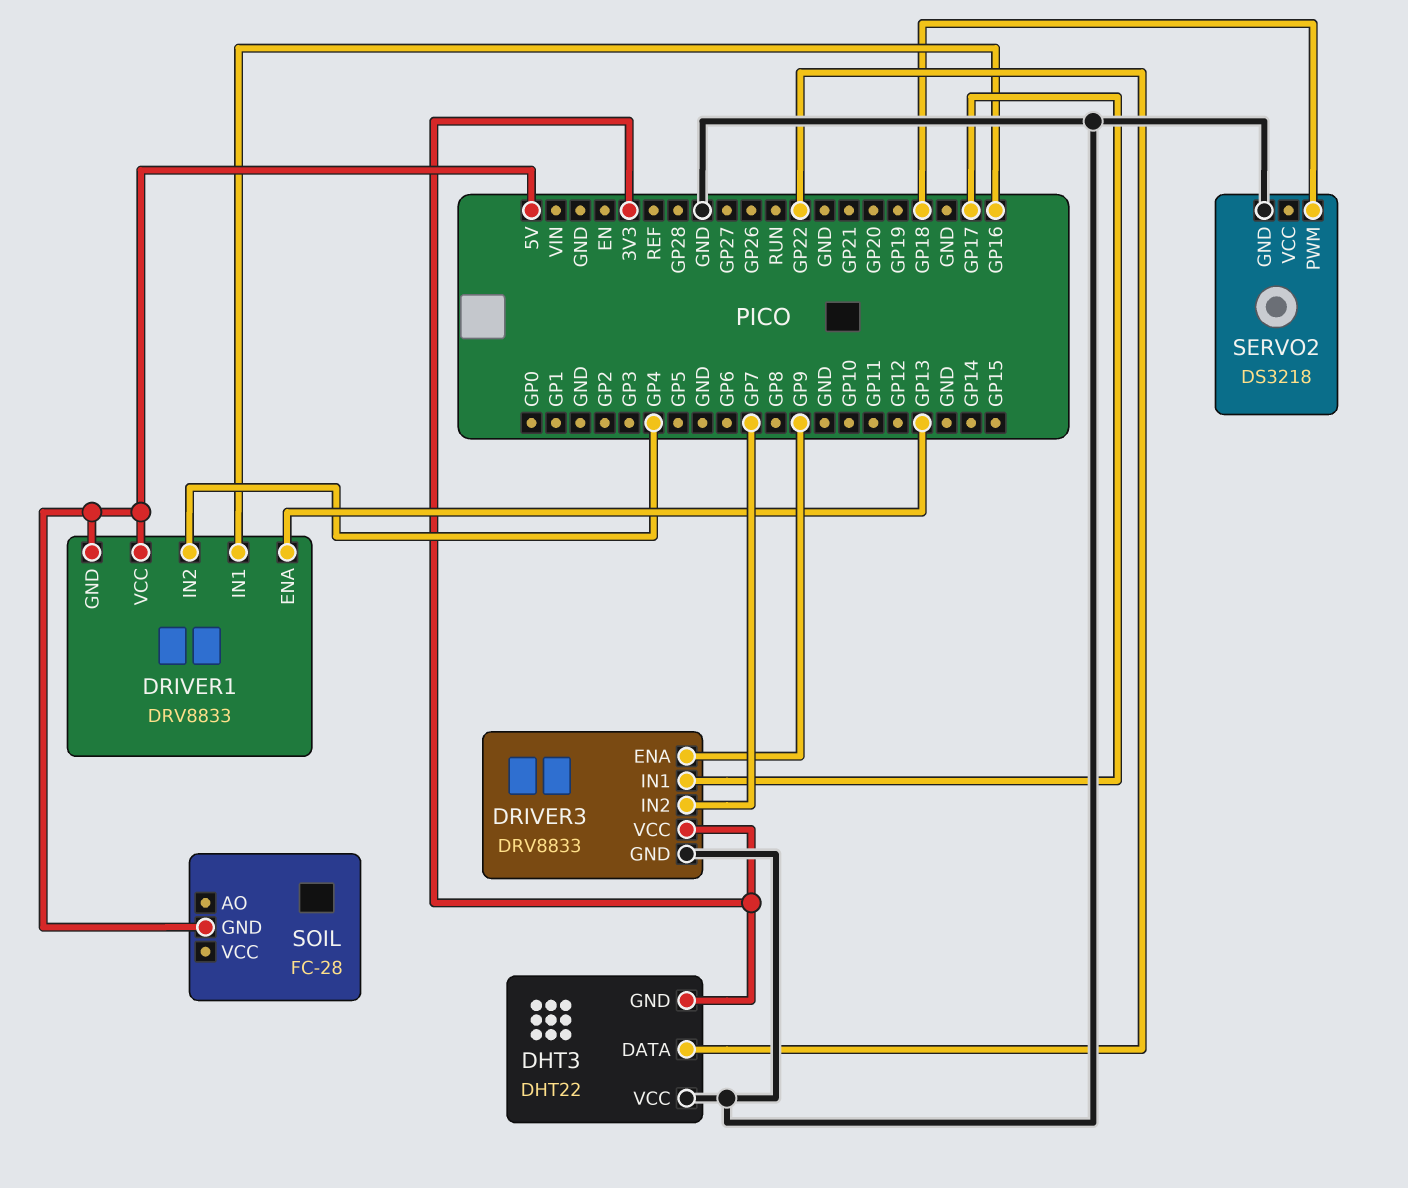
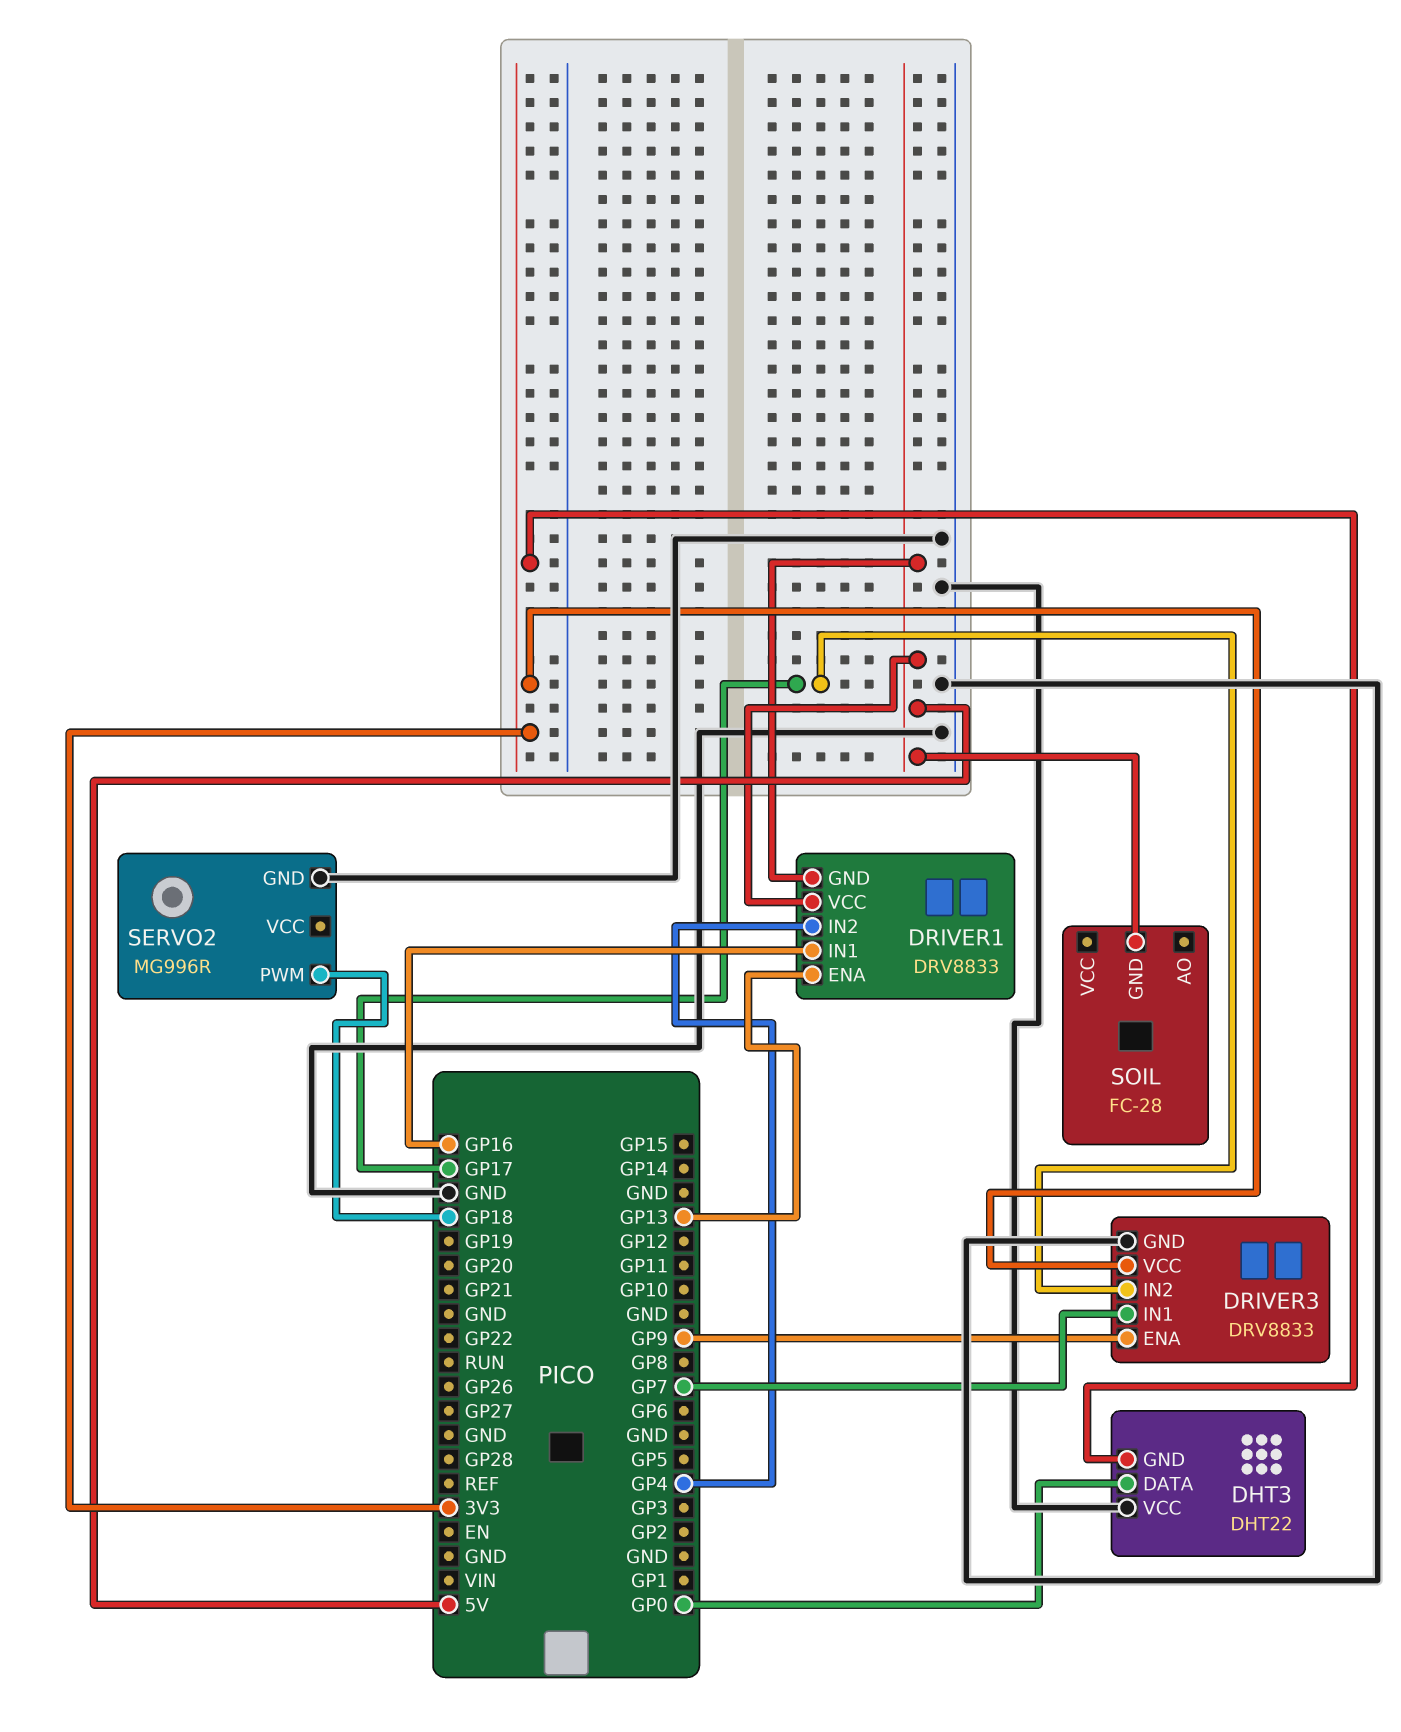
DHT3 pin DATA: GP22 -> GP0
DRIVER3 pin IN1: GP17 -> GP7
DRIVER3 pin IN2: GP7 -> GP17
SERVO2: DS3218 -> MG996R

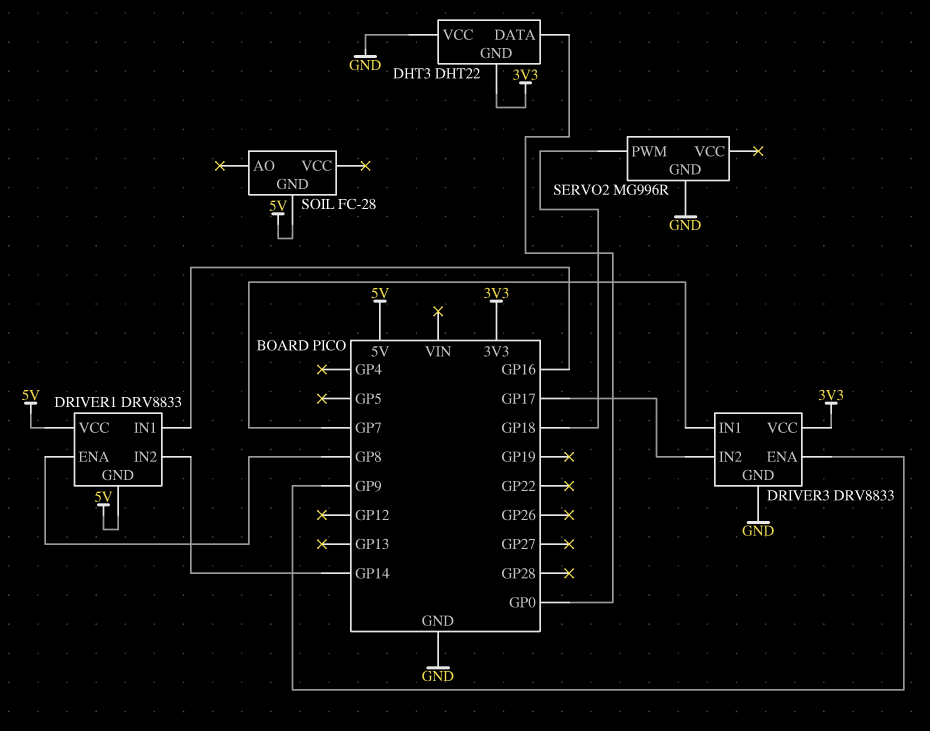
DRIVER1 pin ENA: GP13 -> GP8
DRIVER1 pin IN2: GP4 -> GP14

